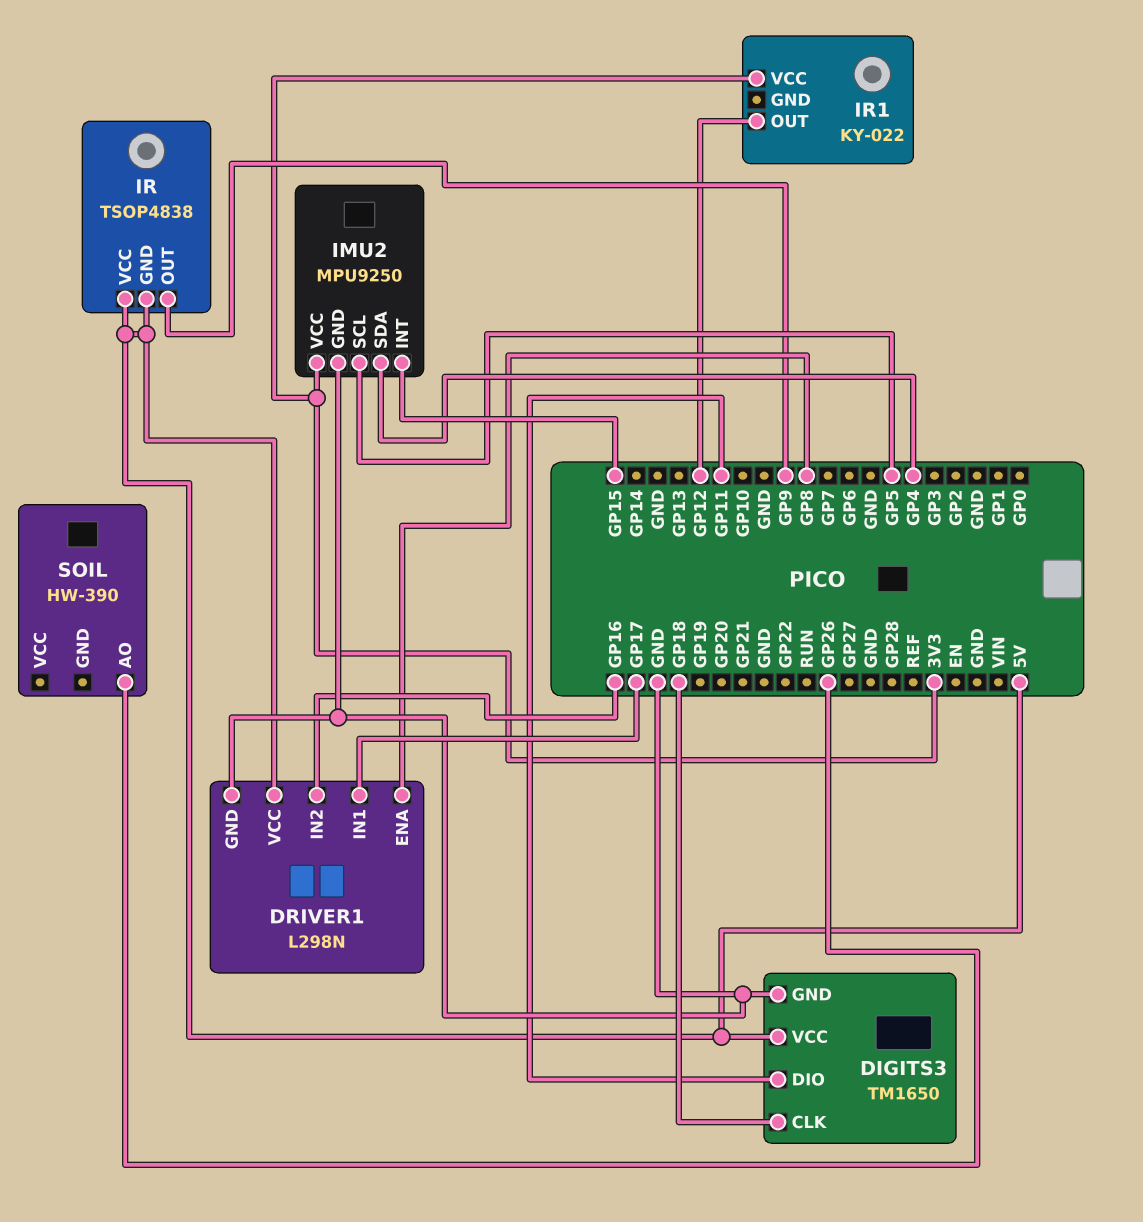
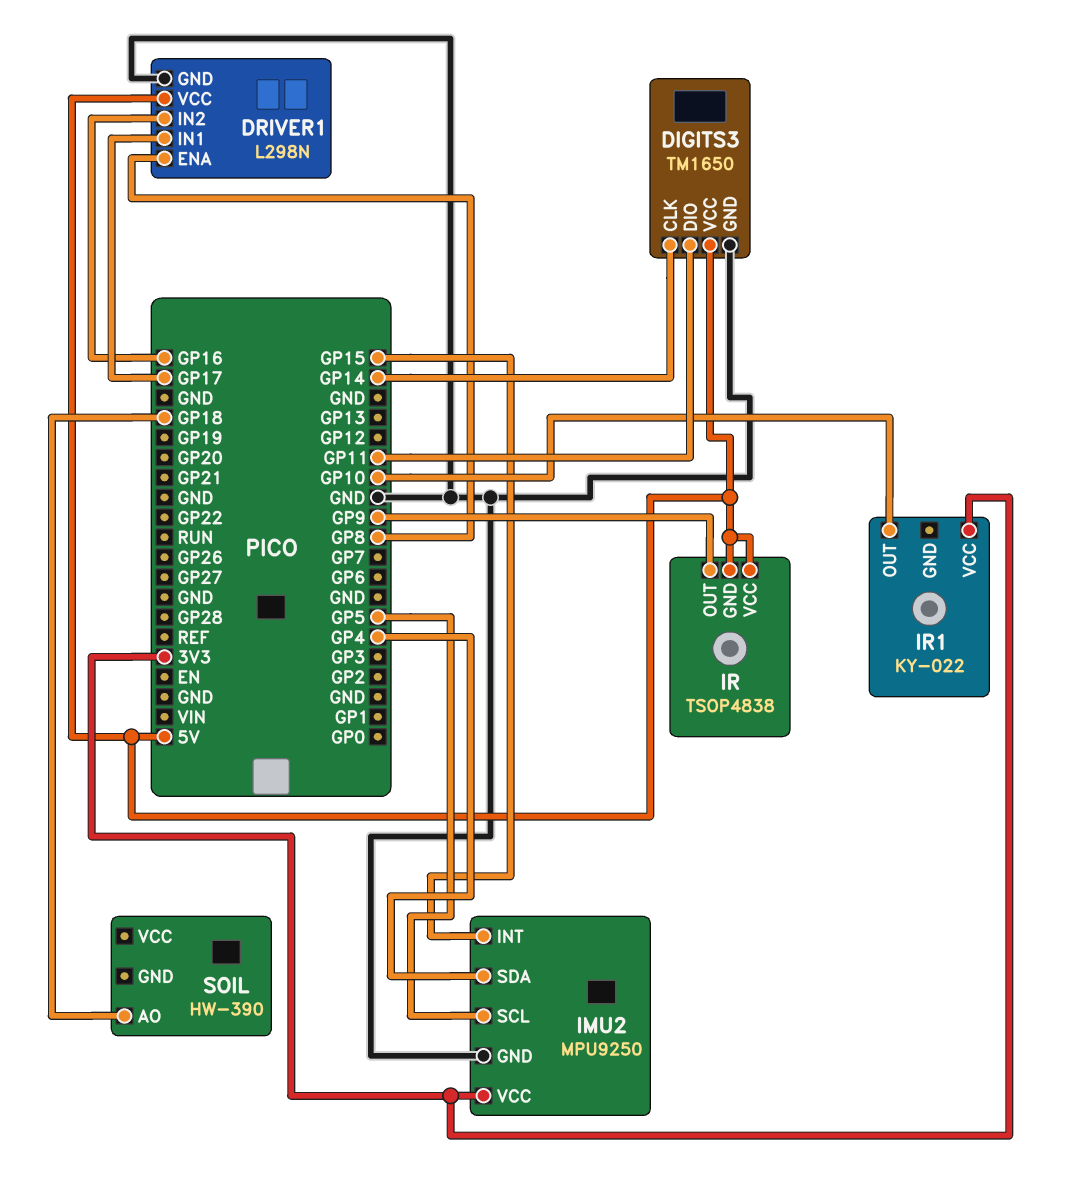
DIGITS3 pin CLK: GP18 -> GP14
IR1 pin OUT: GP12 -> GP10
SOIL pin AO: GP26 -> GP18

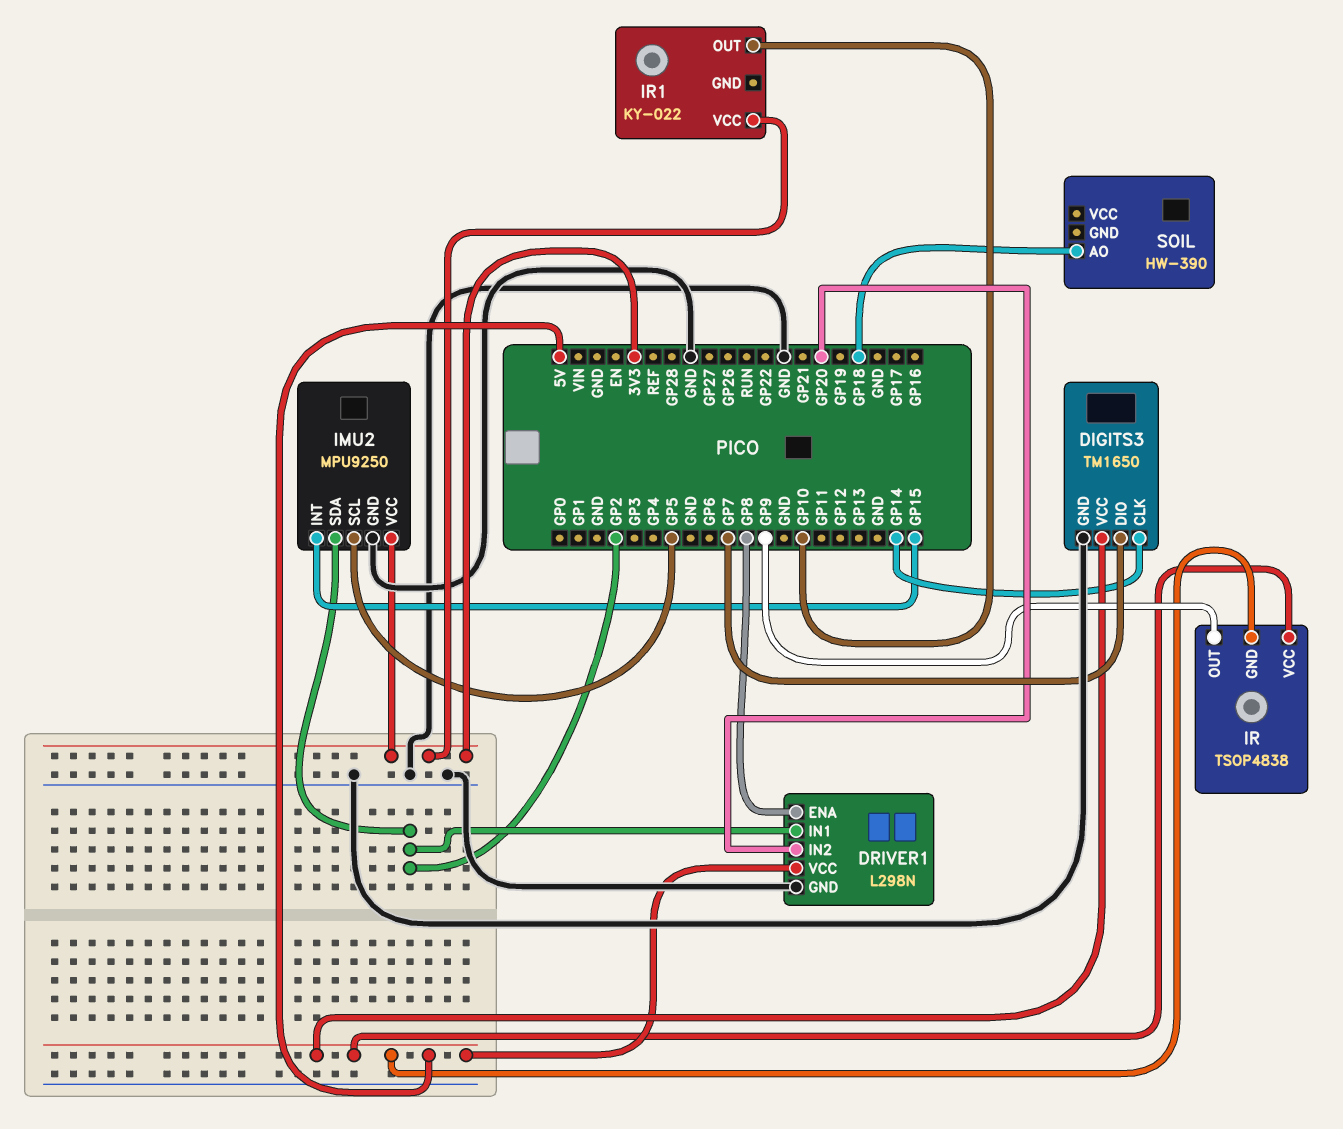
DIGITS3 pin DIO: GP11 -> GP7
DRIVER1 pin IN1: GP17 -> GP2
DRIVER1 pin IN2: GP16 -> GP20
IMU2 pin SDA: GP4 -> GP2

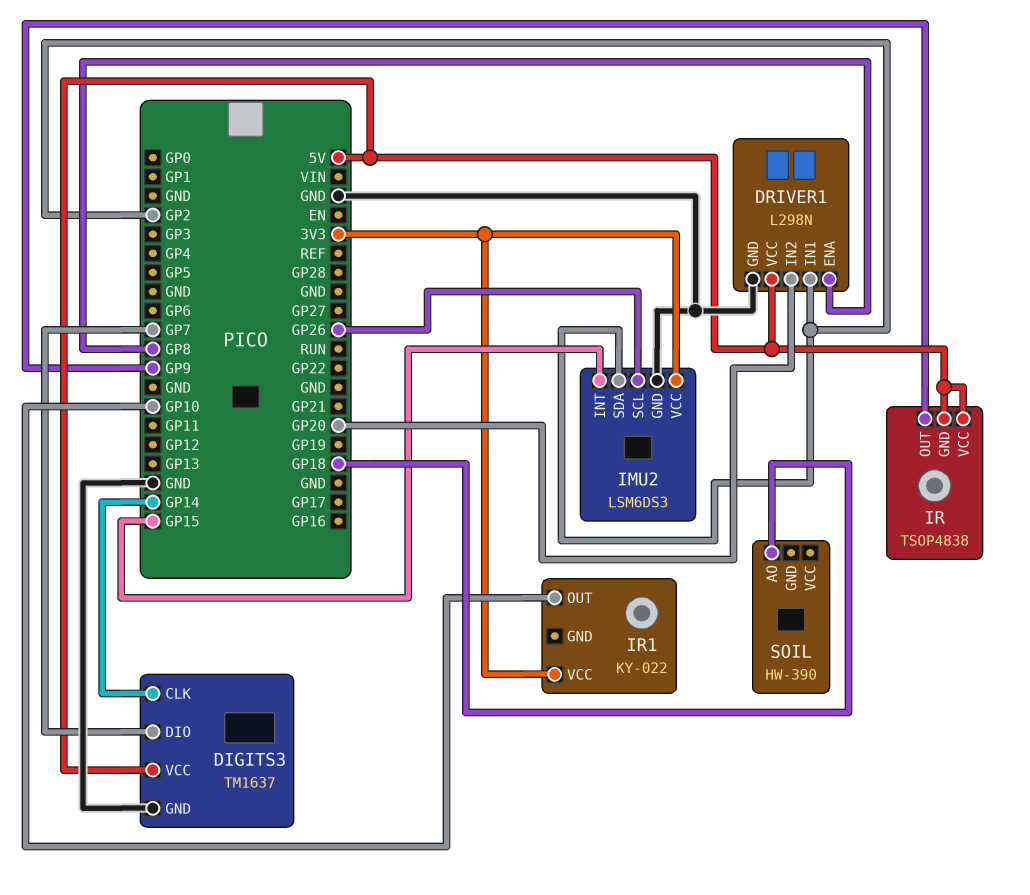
DIGITS3: TM1650 -> TM1637
IMU2: MPU9250 -> LSM6DS3
IMU2 pin SCL: GP5 -> GP26

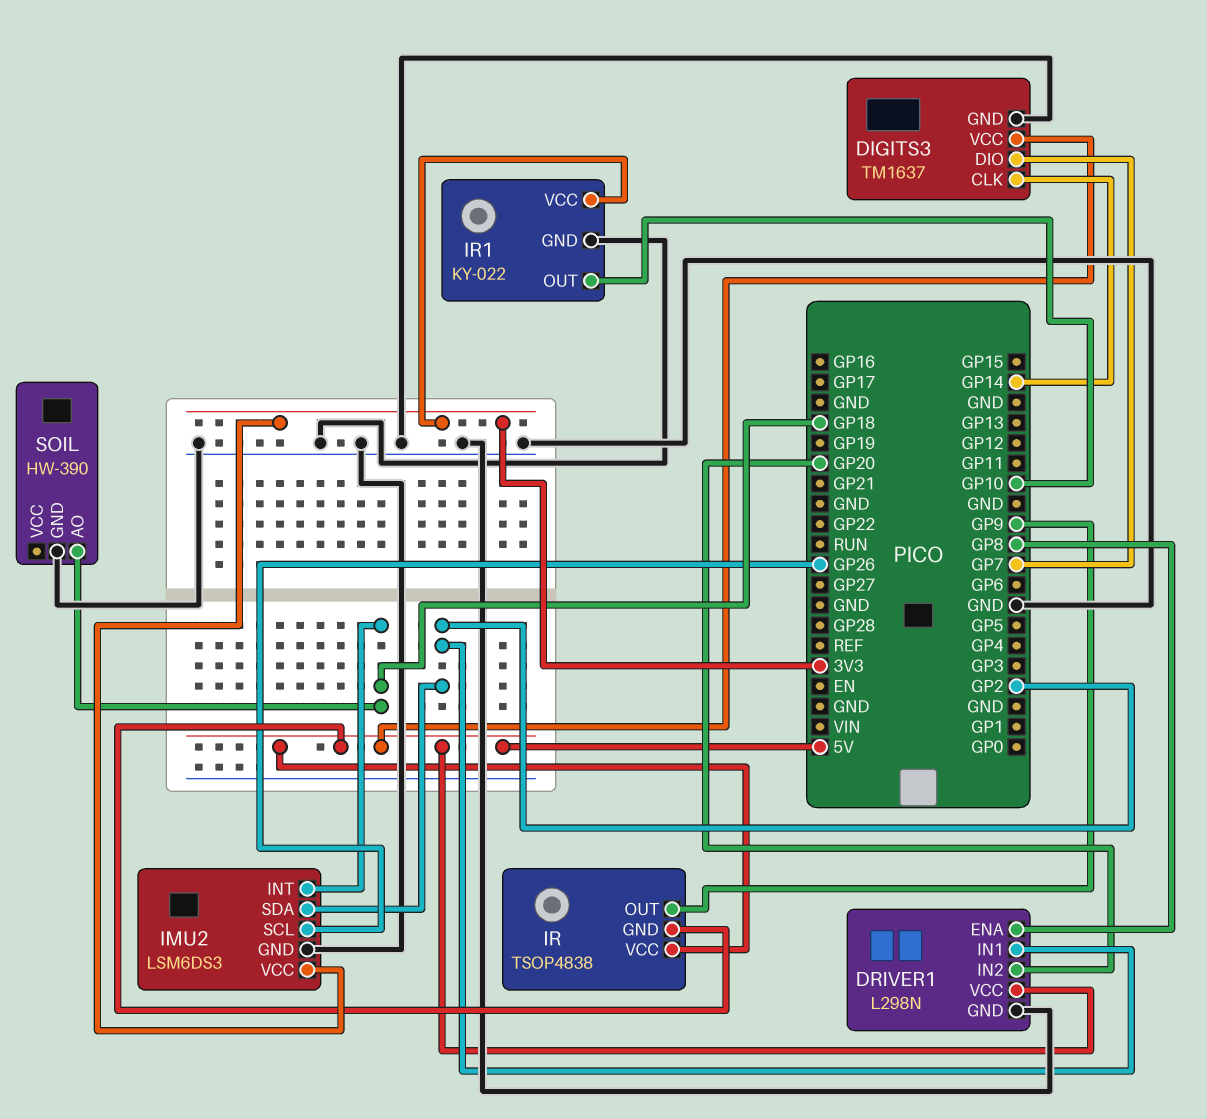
IMU2 pin INT: GP15 -> GP18
IR1 pin GND: none -> GND
SOIL pin GND: none -> GND

